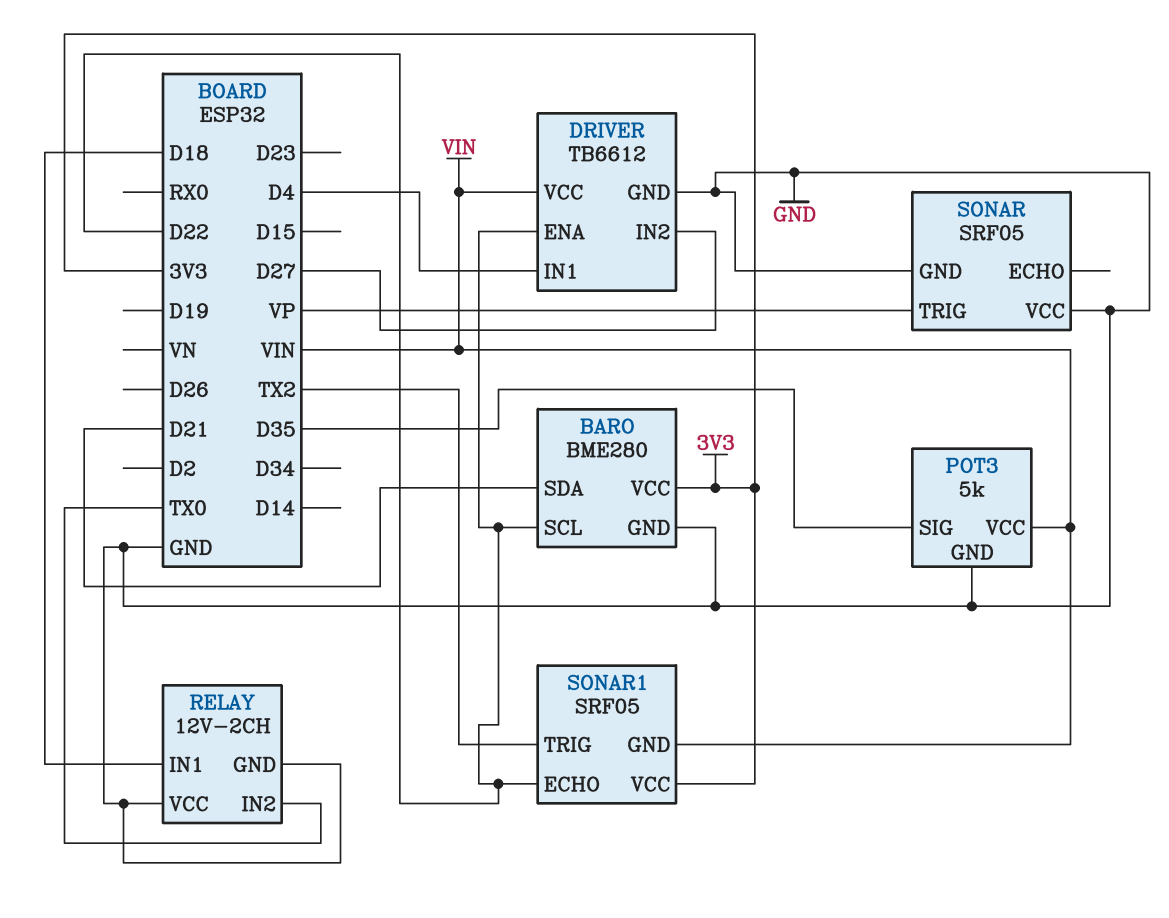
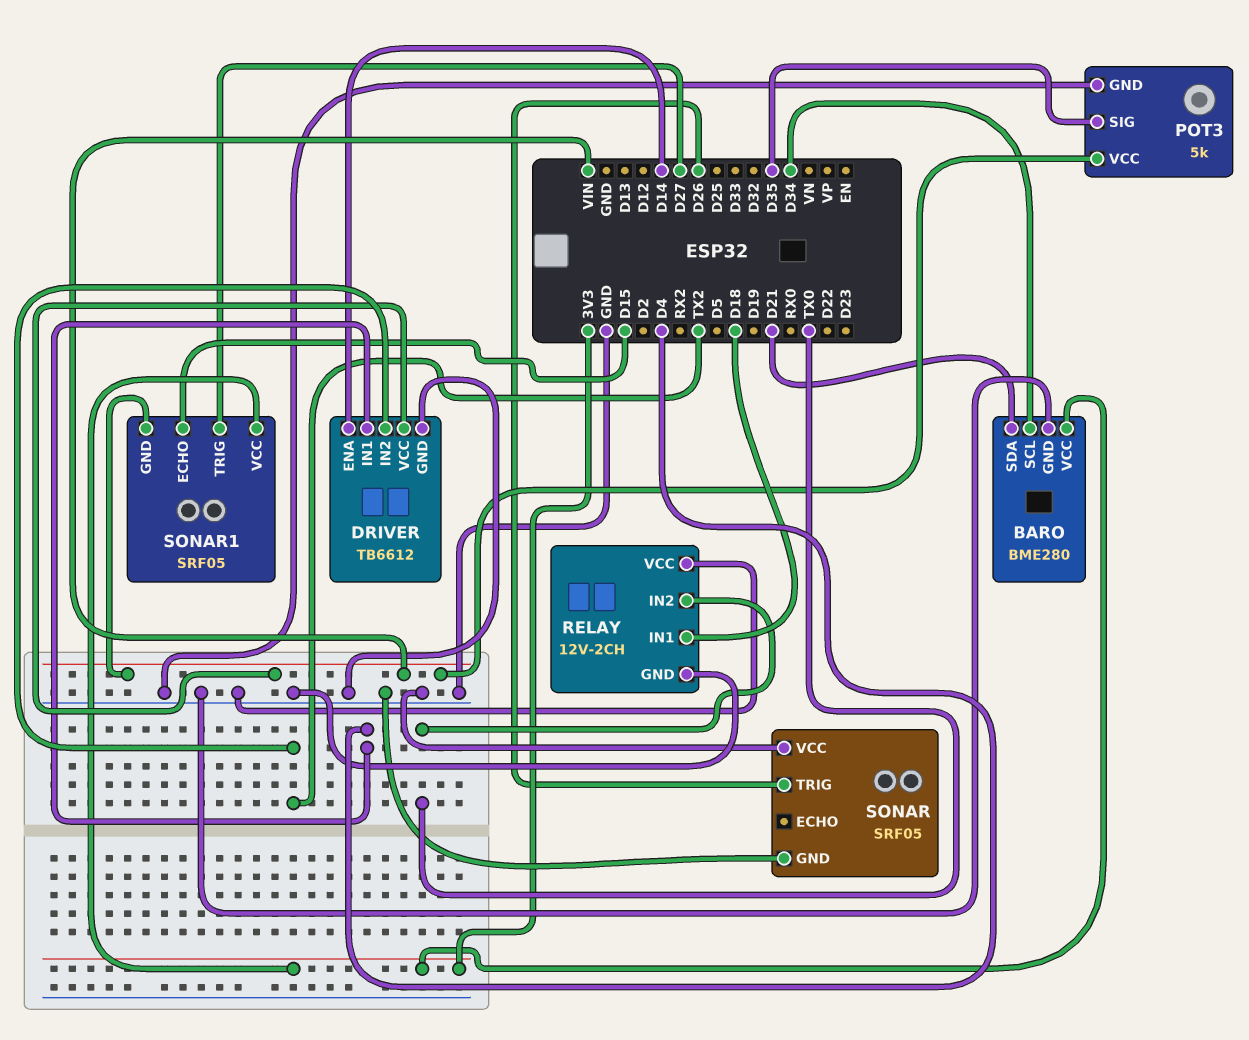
BARO pin SCL: D22 -> D34
DRIVER pin ENA: D22 -> D14
DRIVER pin IN2: D27 -> TX2
SONAR pin TRIG: VP -> D26
SONAR1 pin ECHO: D22 -> D15
SONAR1 pin TRIG: TX2 -> D27

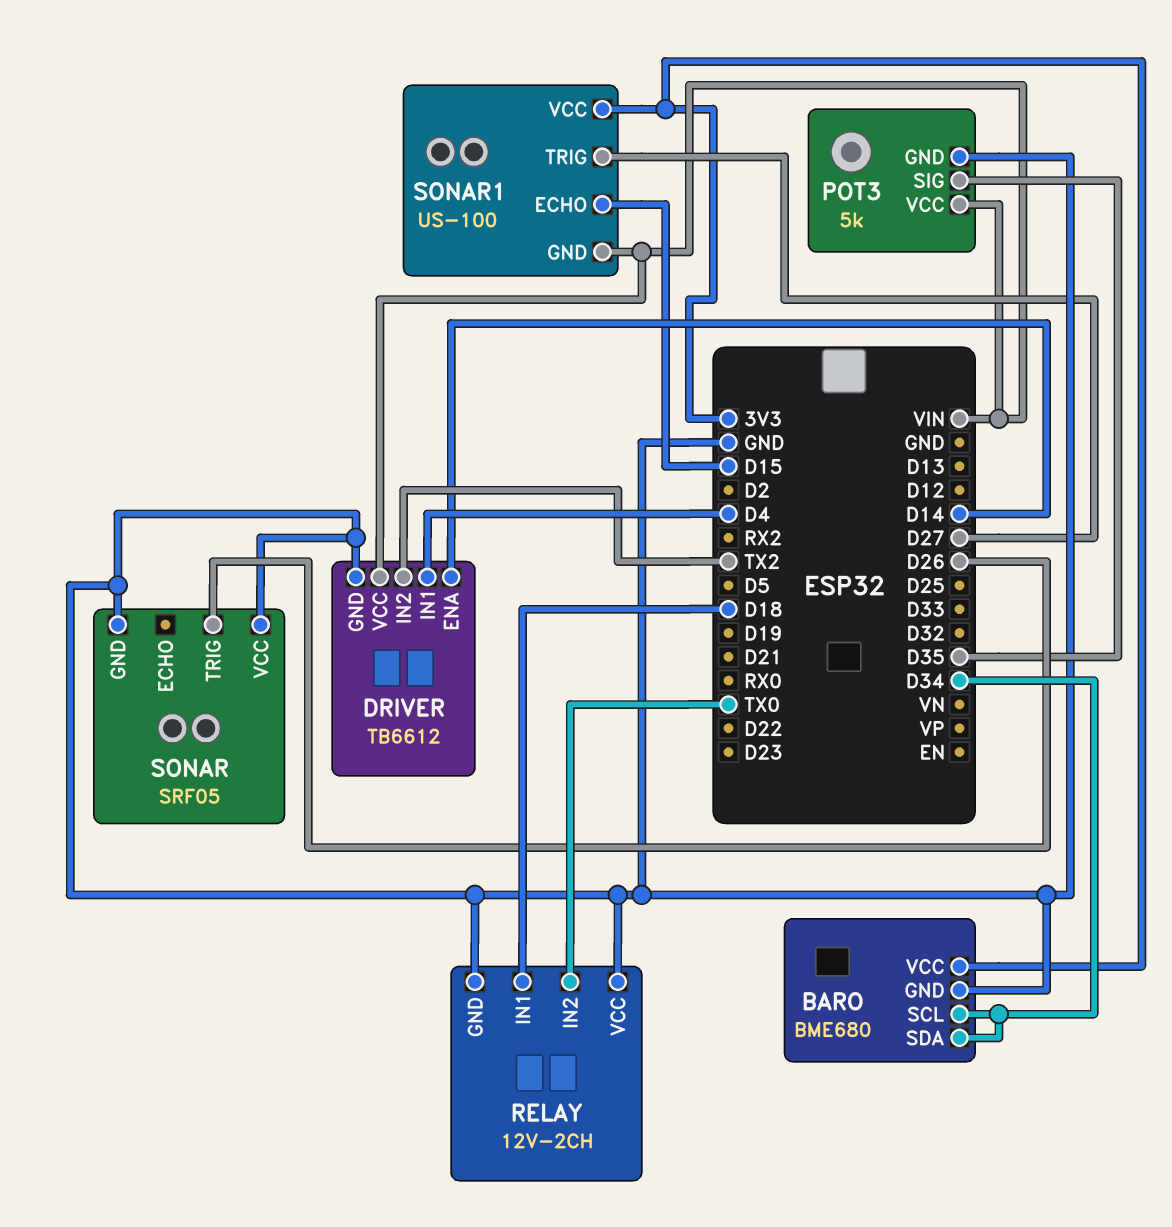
BARO: BME280 -> BME680
BARO pin SDA: D21 -> D34
SONAR1: SRF05 -> US-100

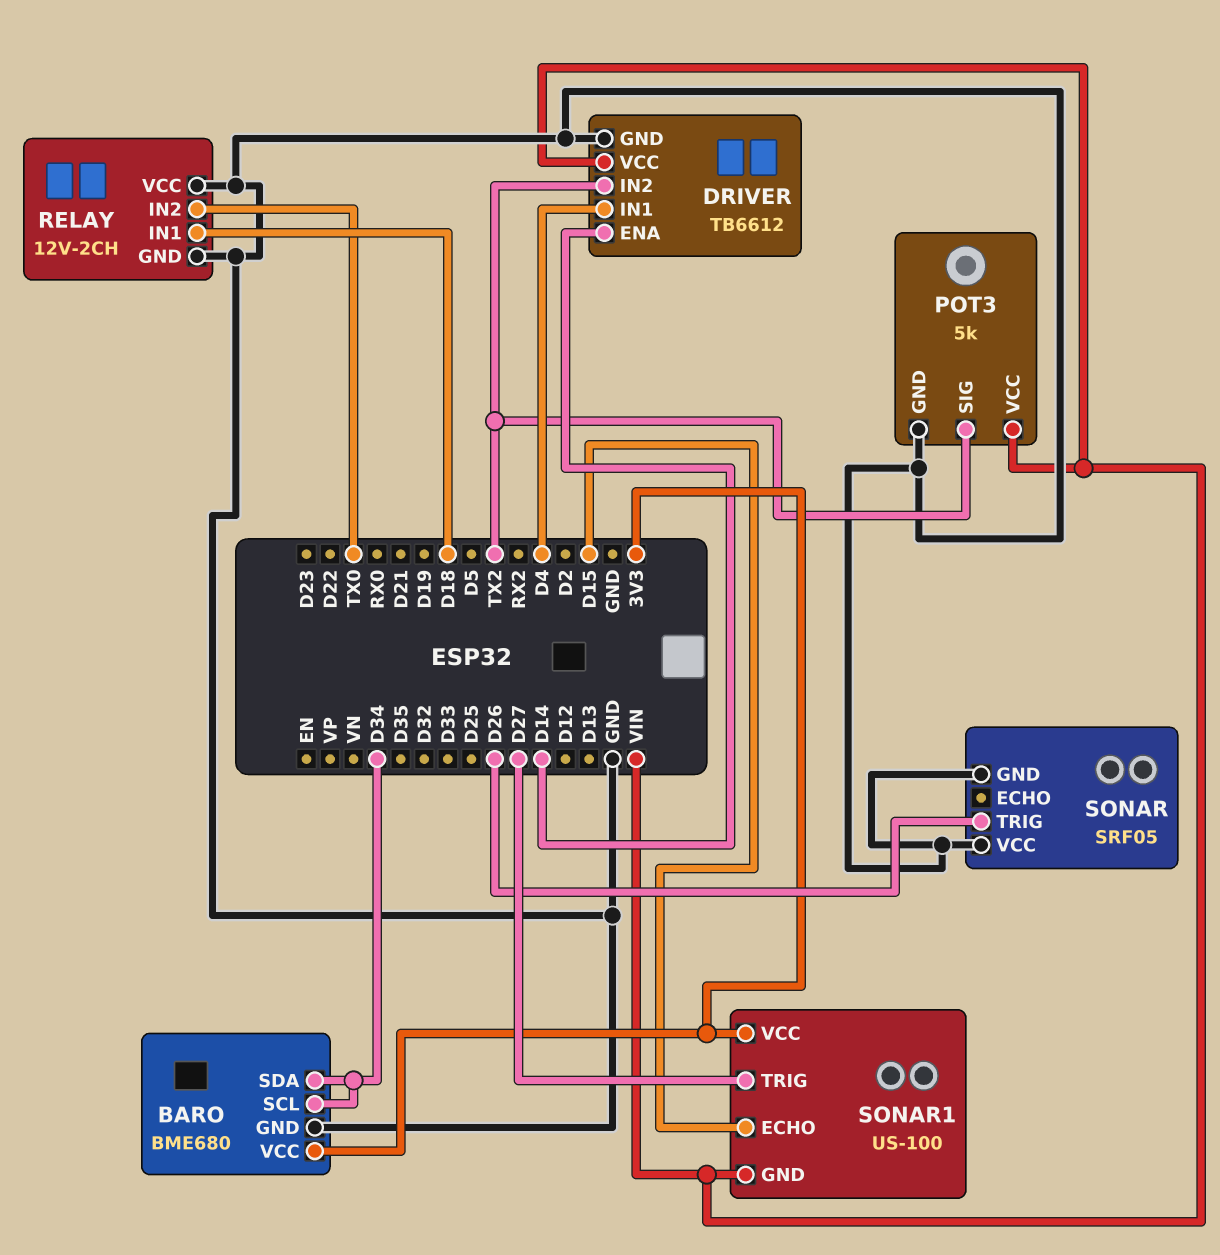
POT3 pin SIG: D35 -> TX2

